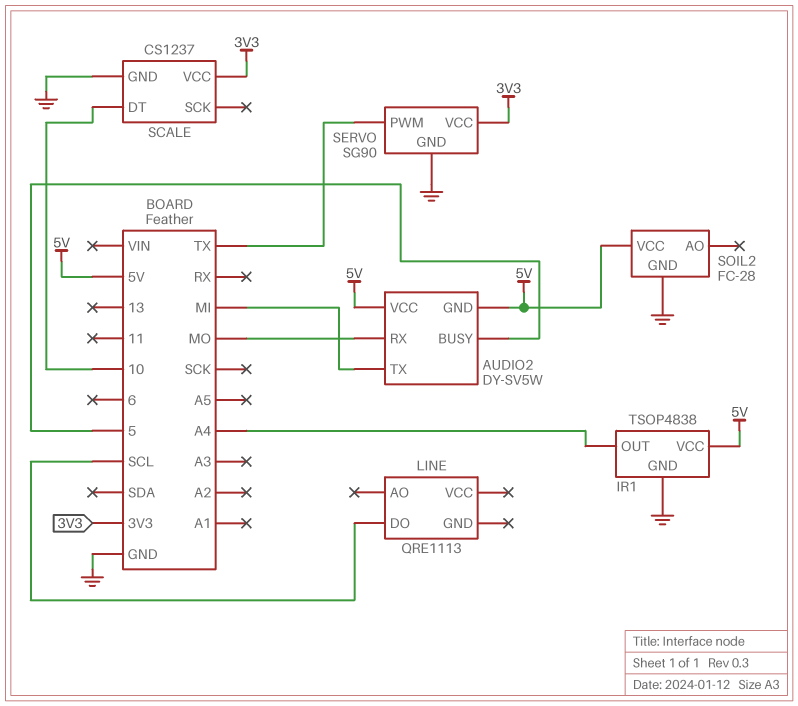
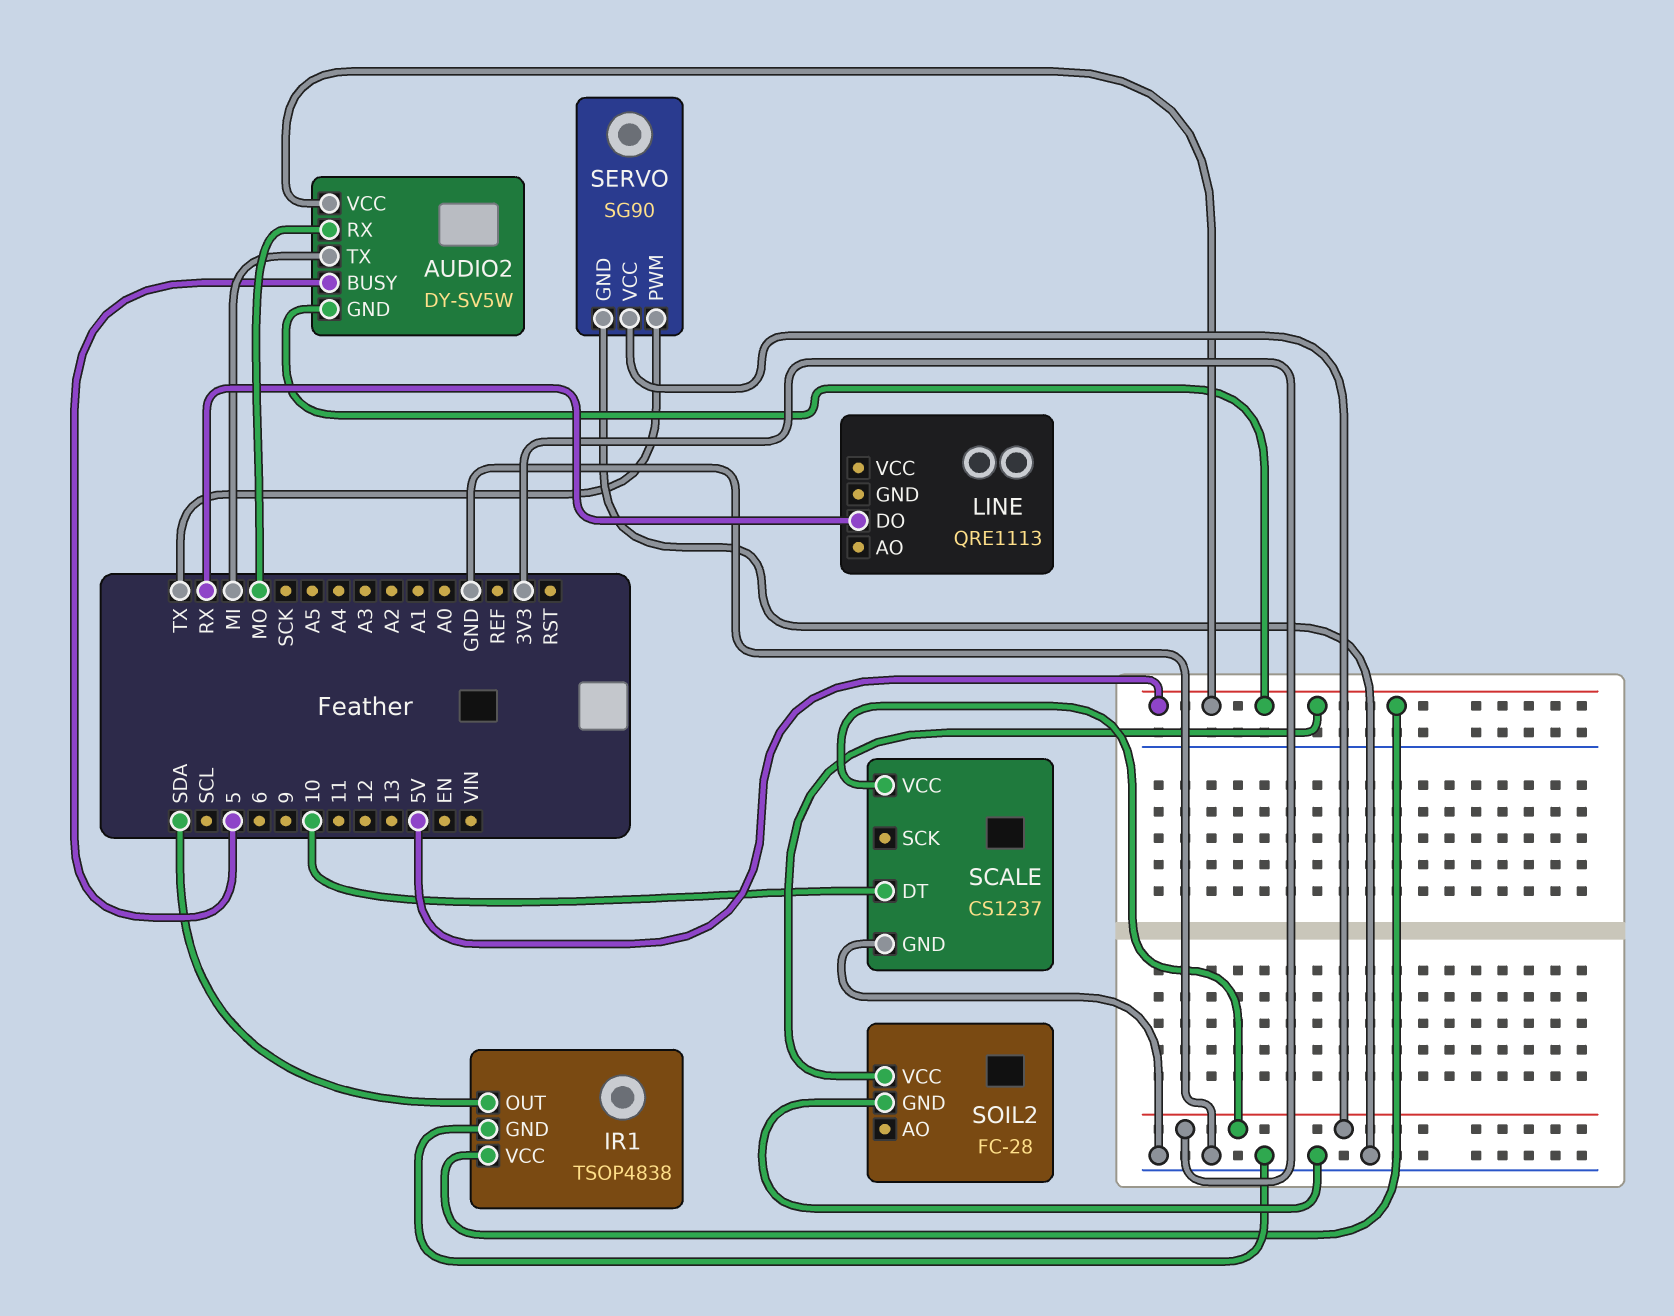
IR1 pin OUT: A4 -> SDA
LINE pin DO: SCL -> RX

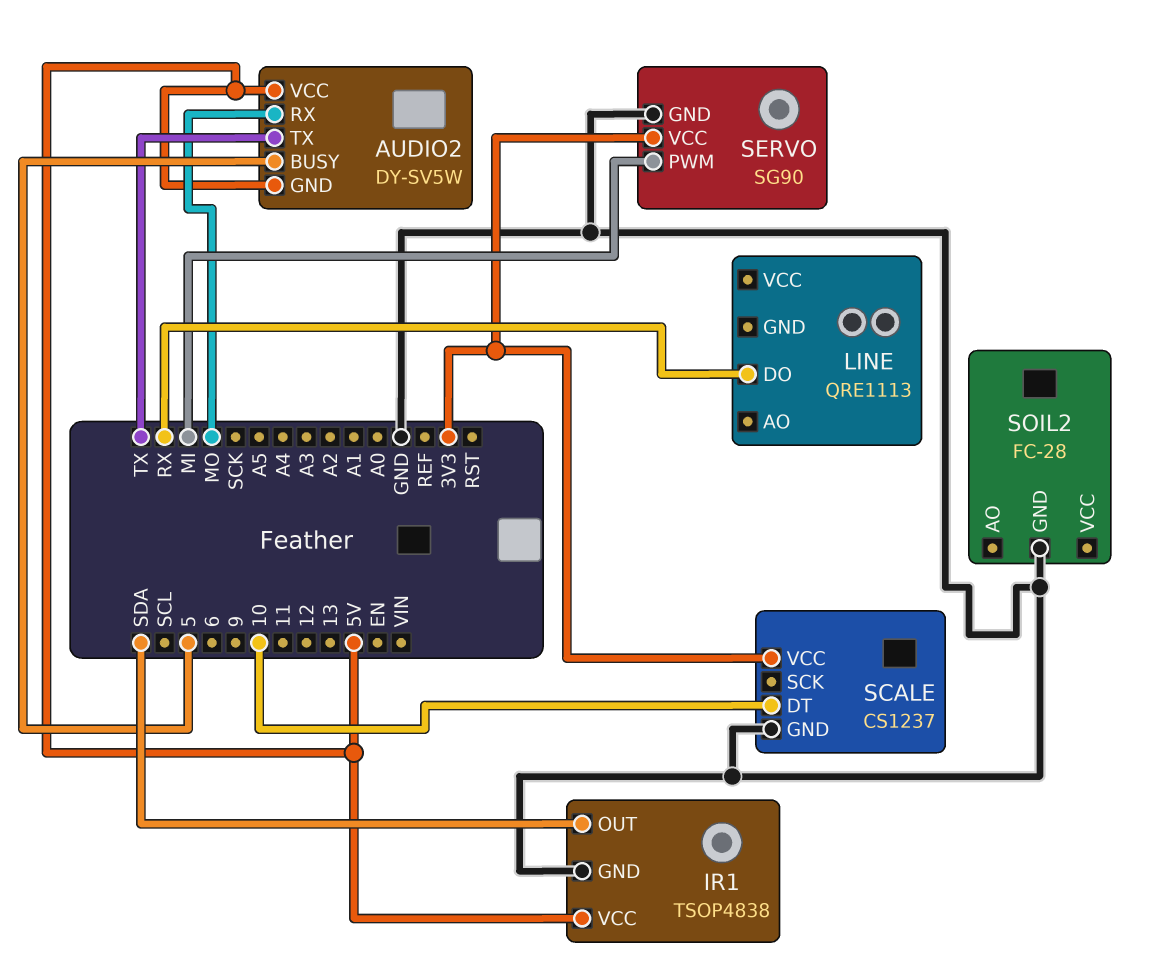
AUDIO2 pin TX: MI -> TX
SERVO pin PWM: TX -> MI
SOIL2 pin VCC: 5V -> none

